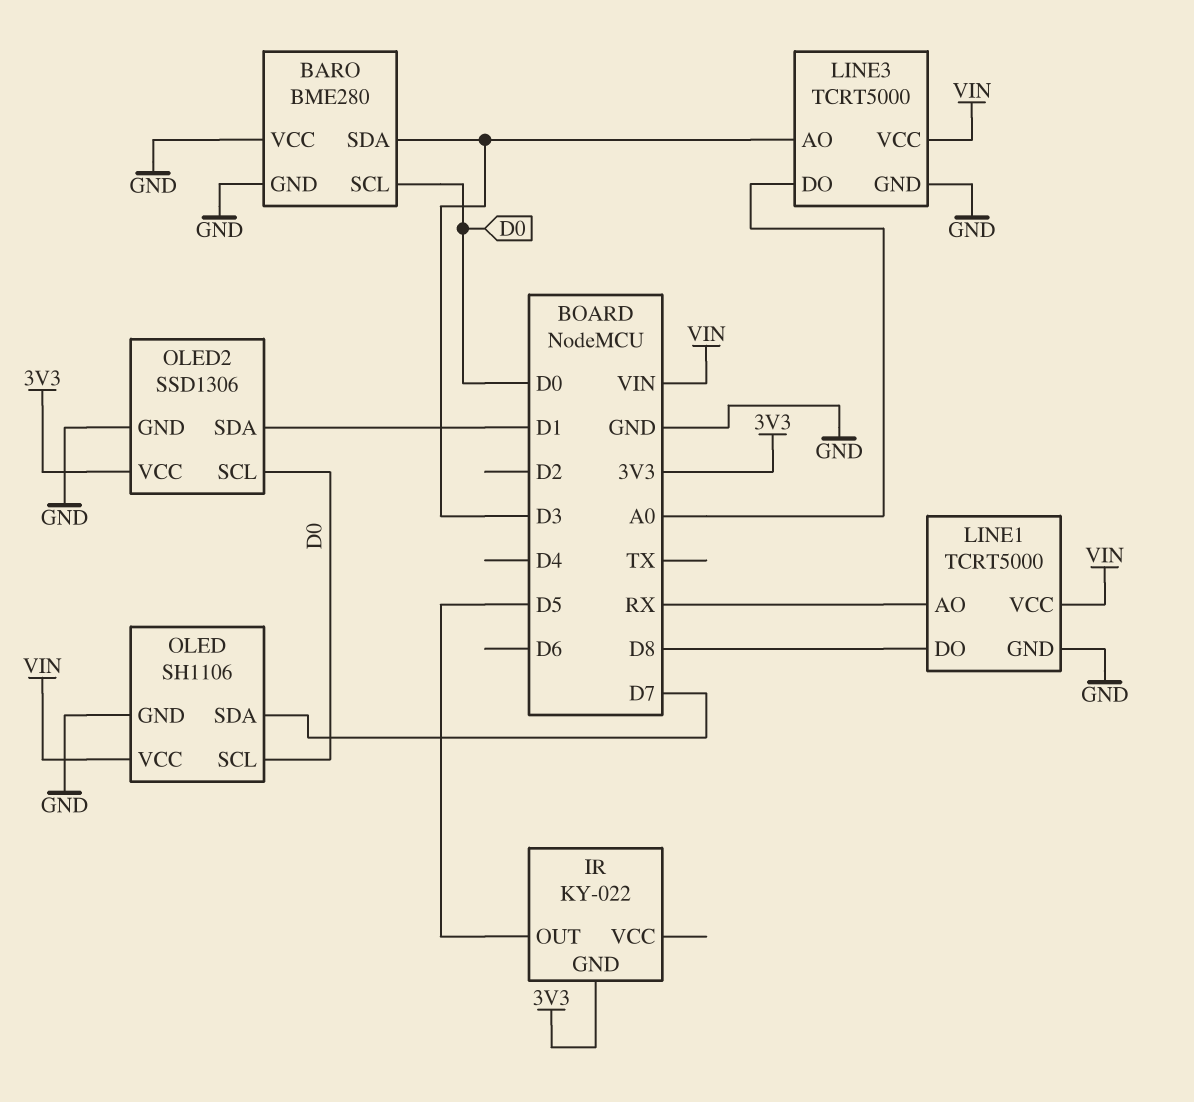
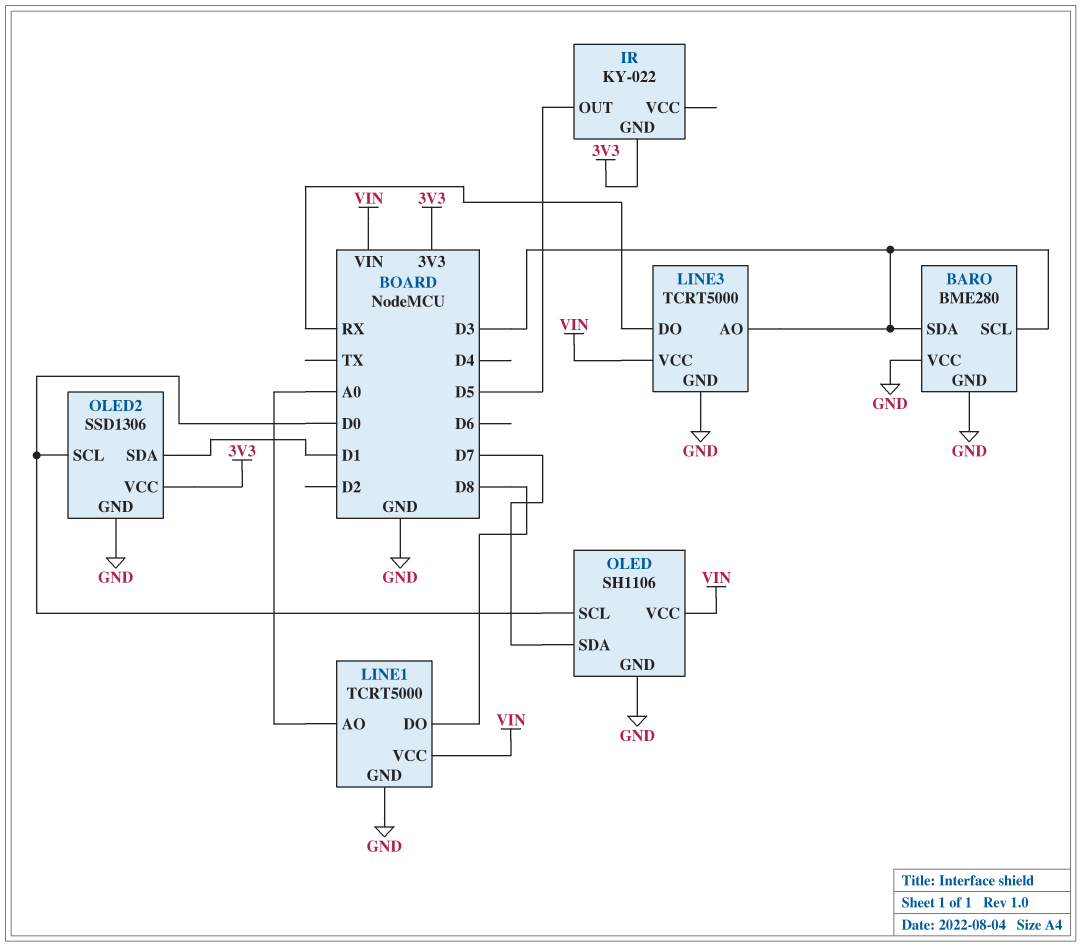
BARO pin SCL: D0 -> D3
LINE1 pin AO: RX -> A0
LINE3 pin DO: A0 -> RX

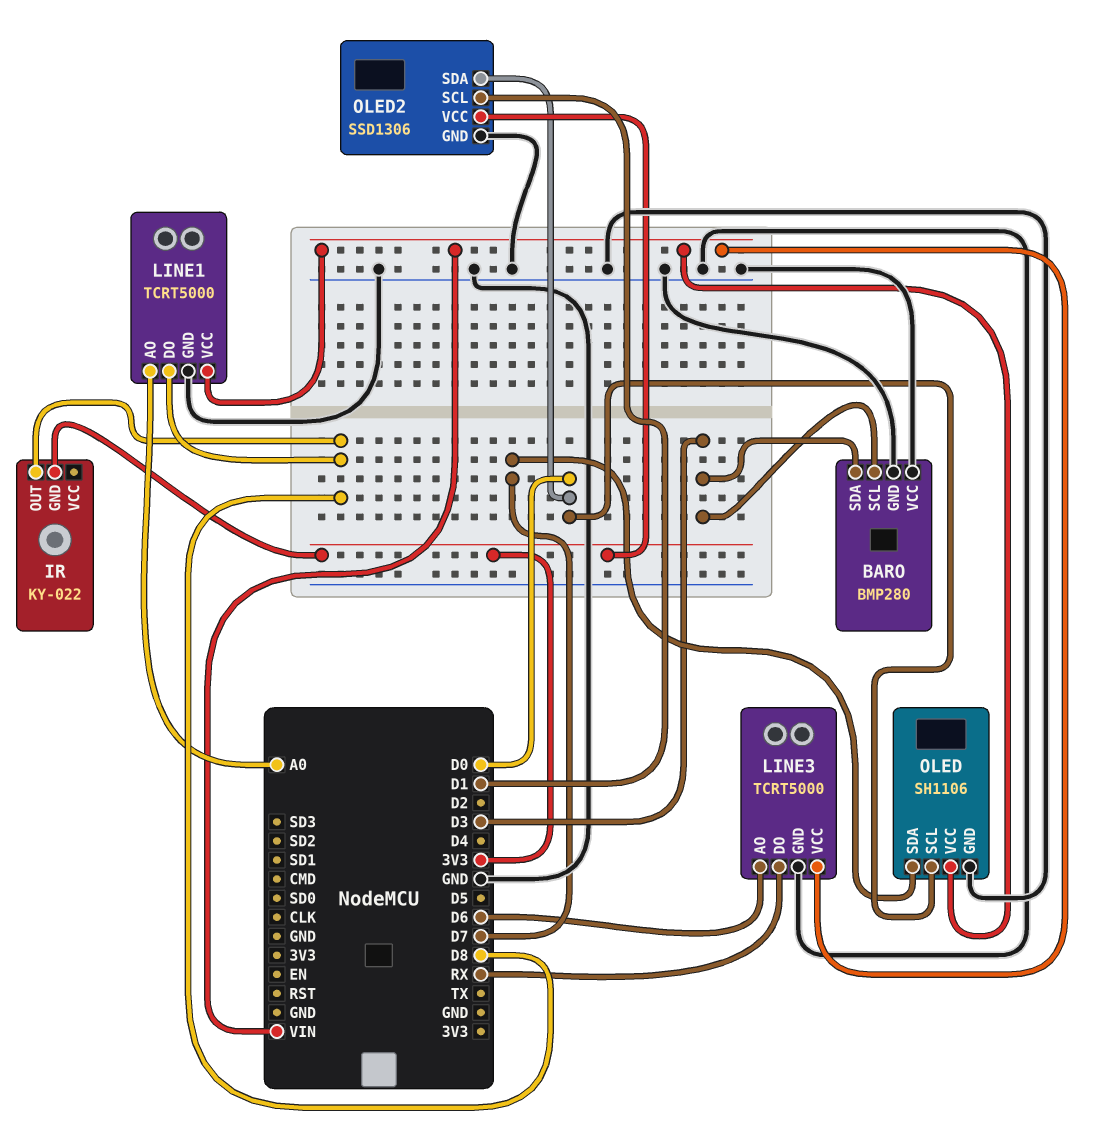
BARO: BME280 -> BMP280
IR pin OUT: D5 -> D8
LINE3 pin AO: D3 -> D6
OLED2 pin SCL: D0 -> D1
OLED2 pin SDA: D1 -> D0

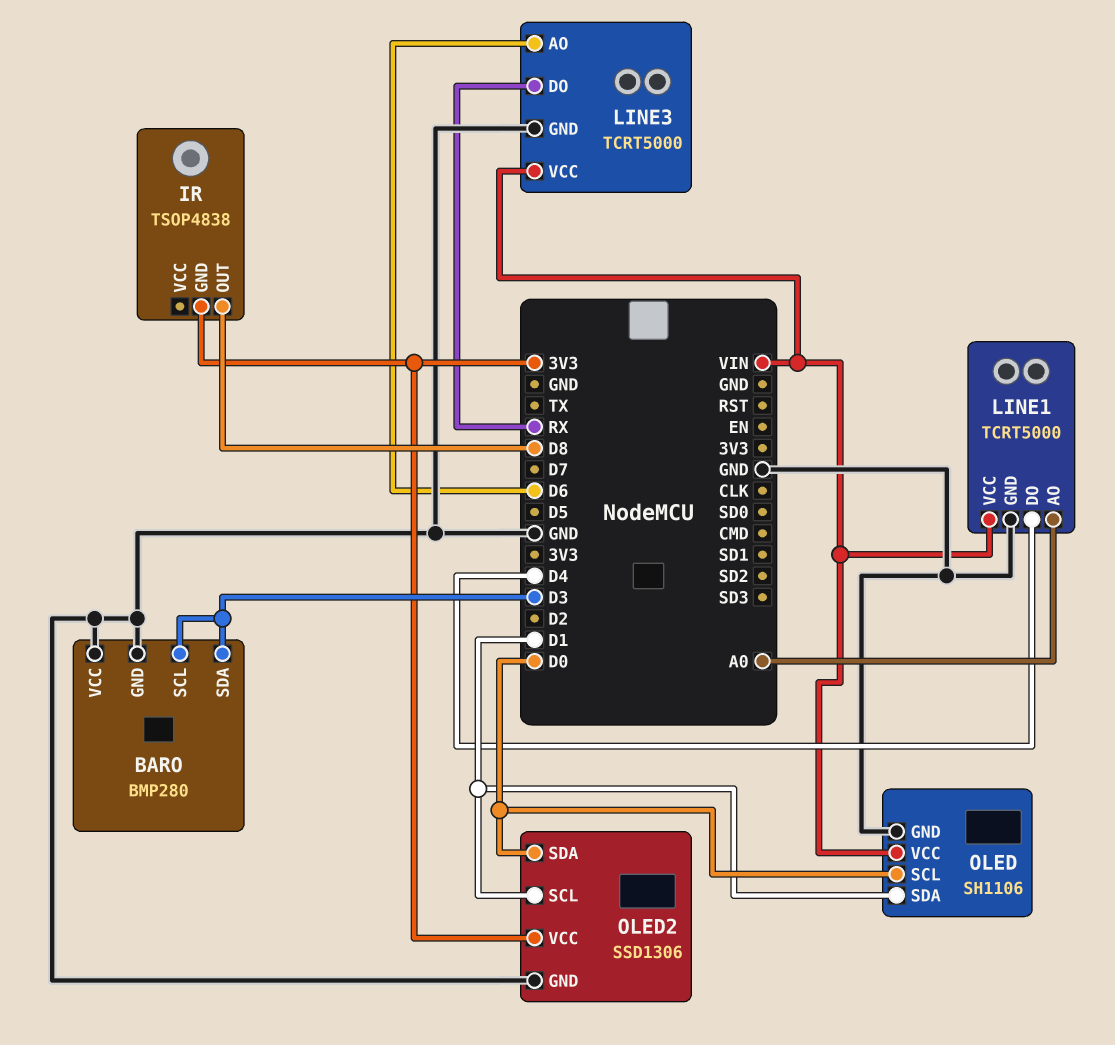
IR: KY-022 -> TSOP4838
LINE1 pin DO: D8 -> D4
OLED pin SDA: D7 -> D1

